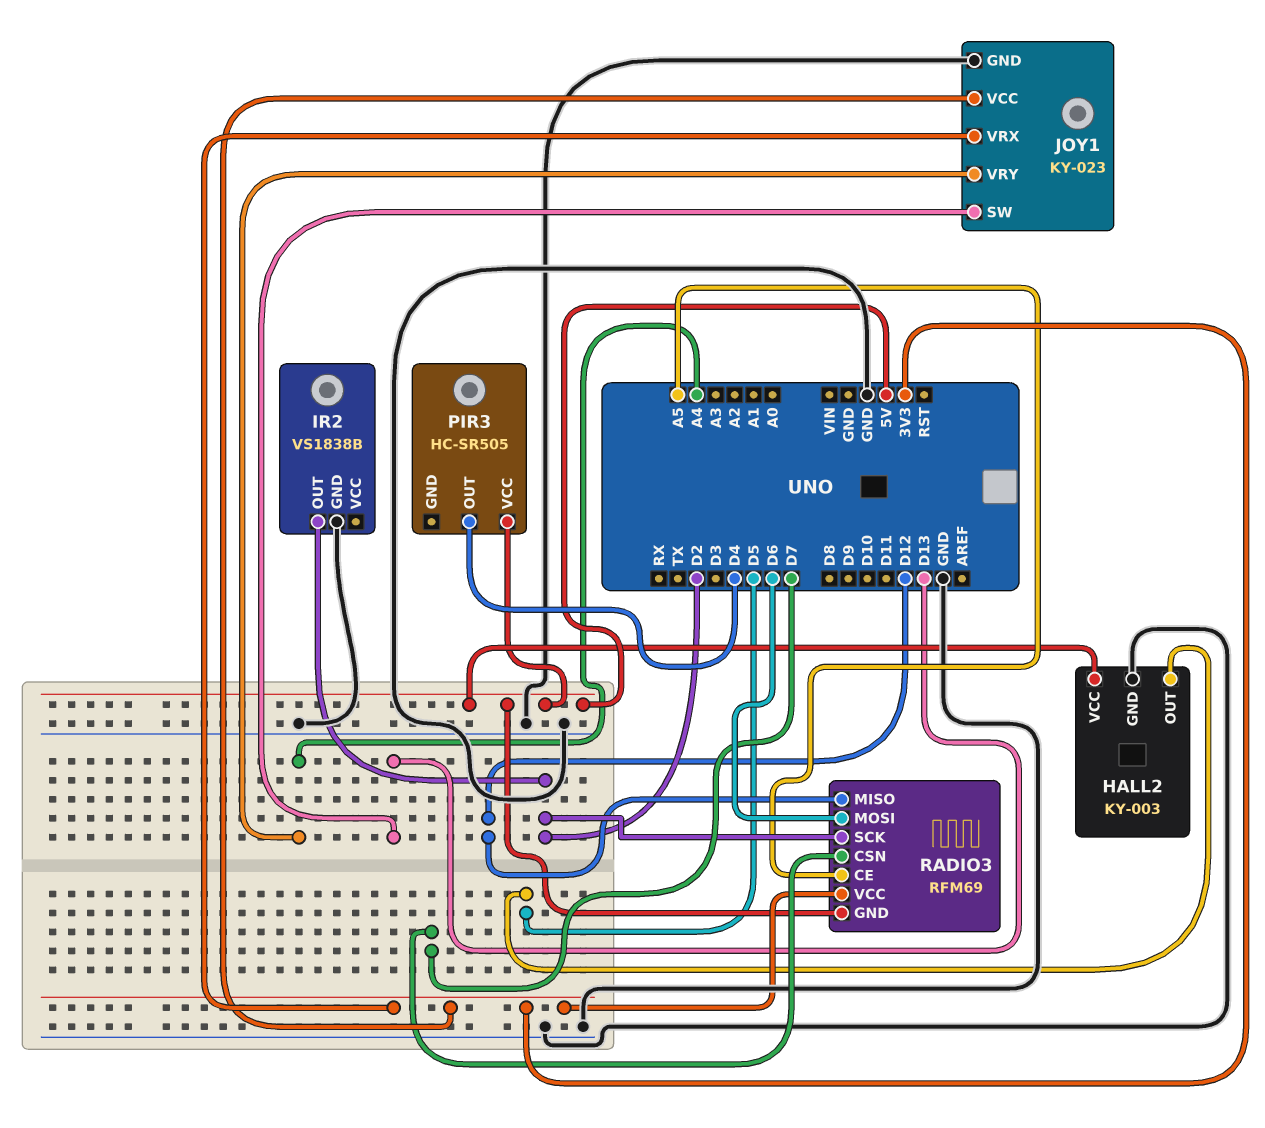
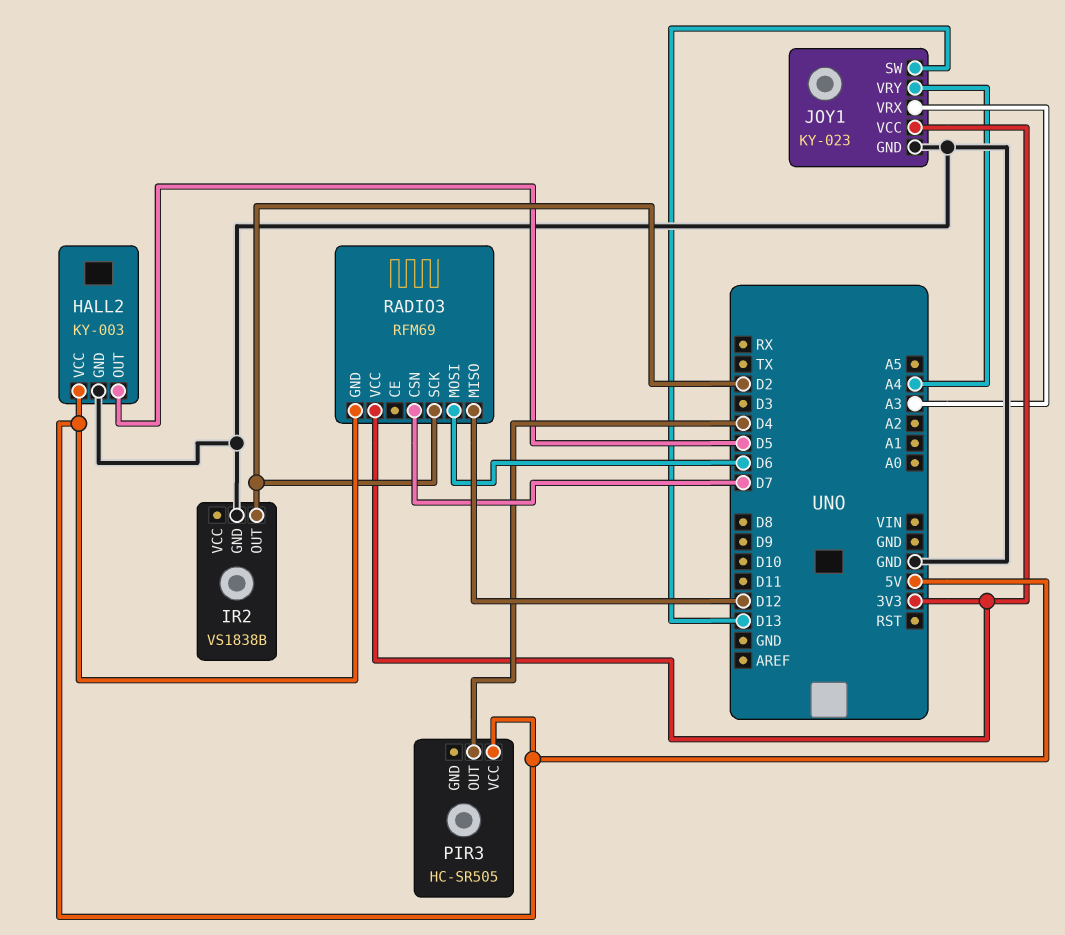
JOY1 pin VRX: 3V3 -> A3
RADIO3 pin CE: A5 -> none

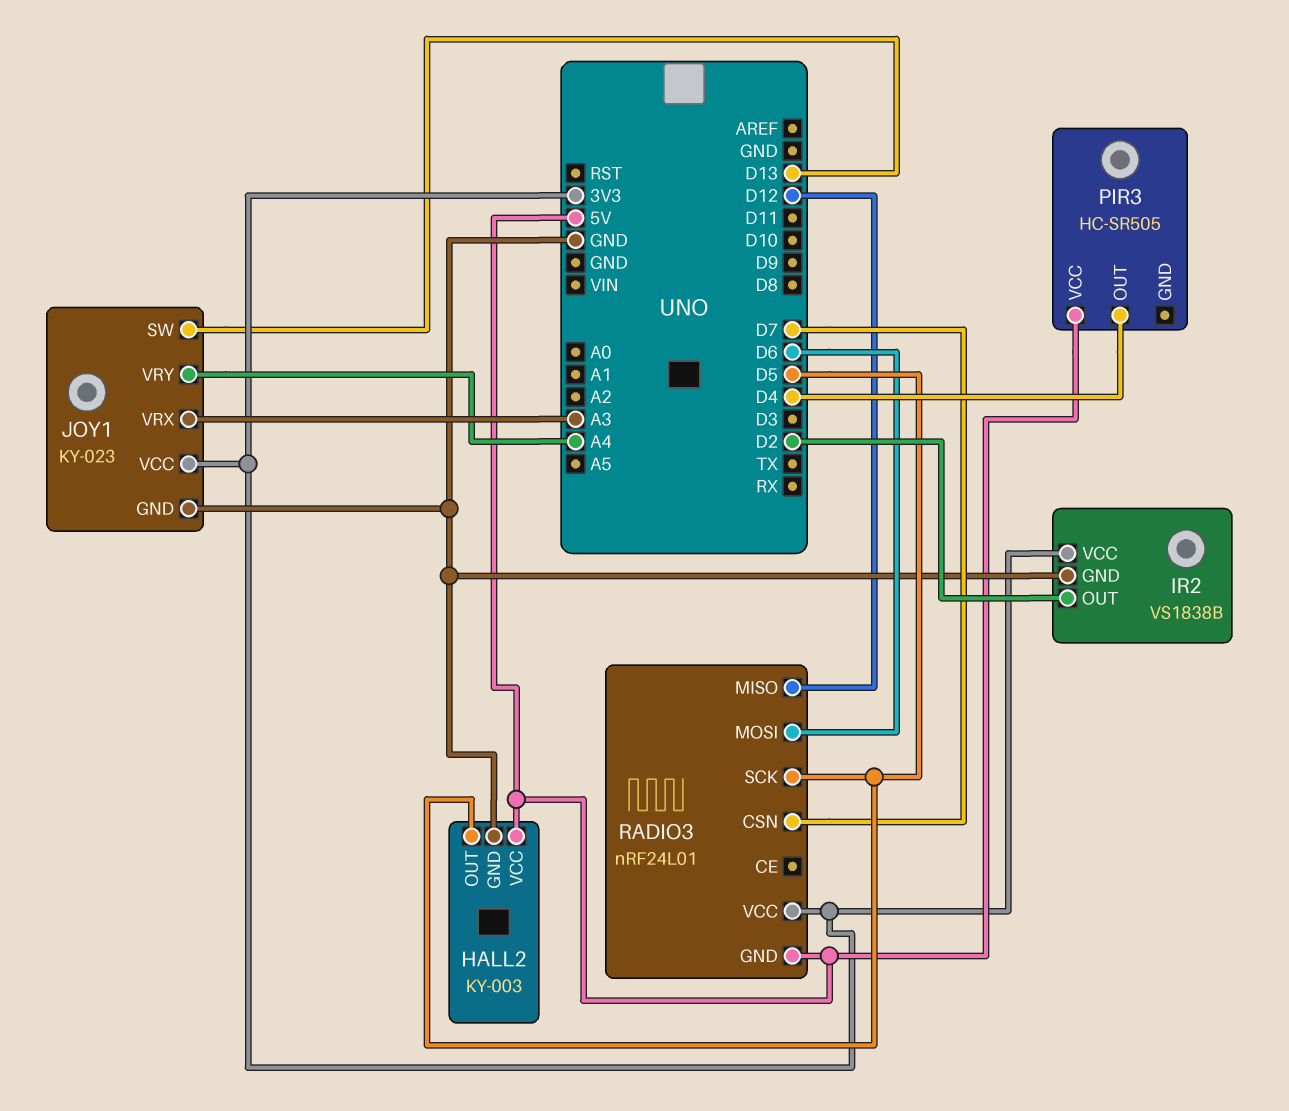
IR2 pin VCC: none -> 3V3
RADIO3: RFM69 -> nRF24L01
RADIO3 pin SCK: D2 -> D5

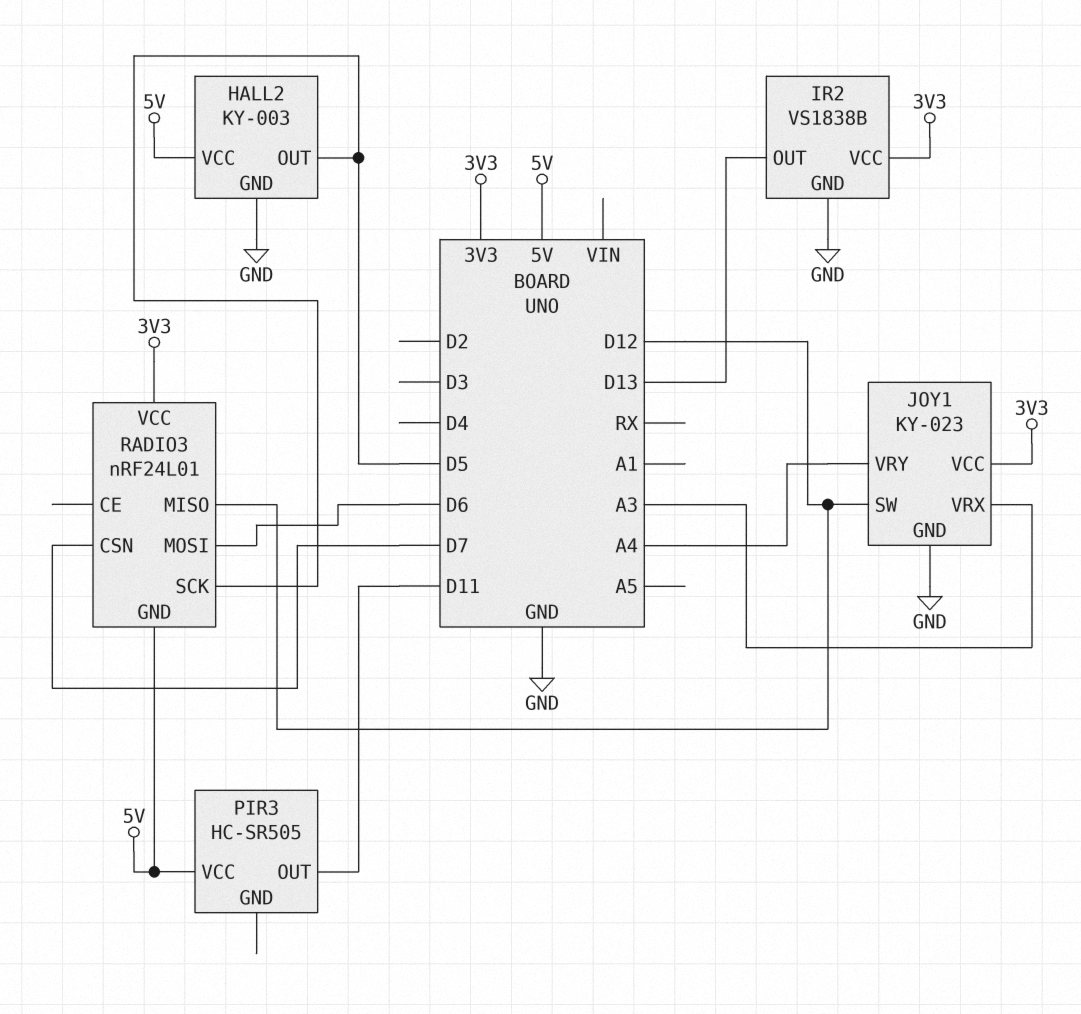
IR2 pin OUT: D2 -> D13
JOY1 pin SW: D13 -> D12
PIR3 pin OUT: D4 -> D11

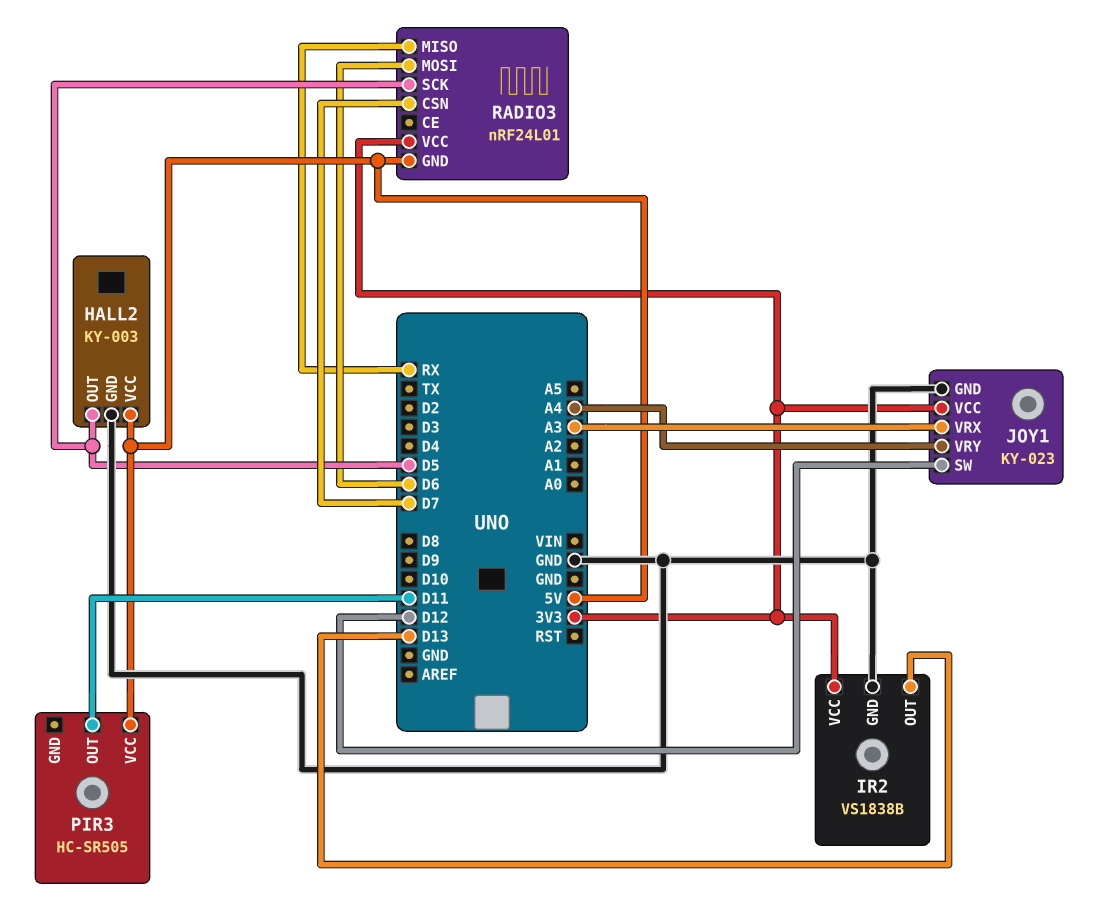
RADIO3 pin MISO: D12 -> RX

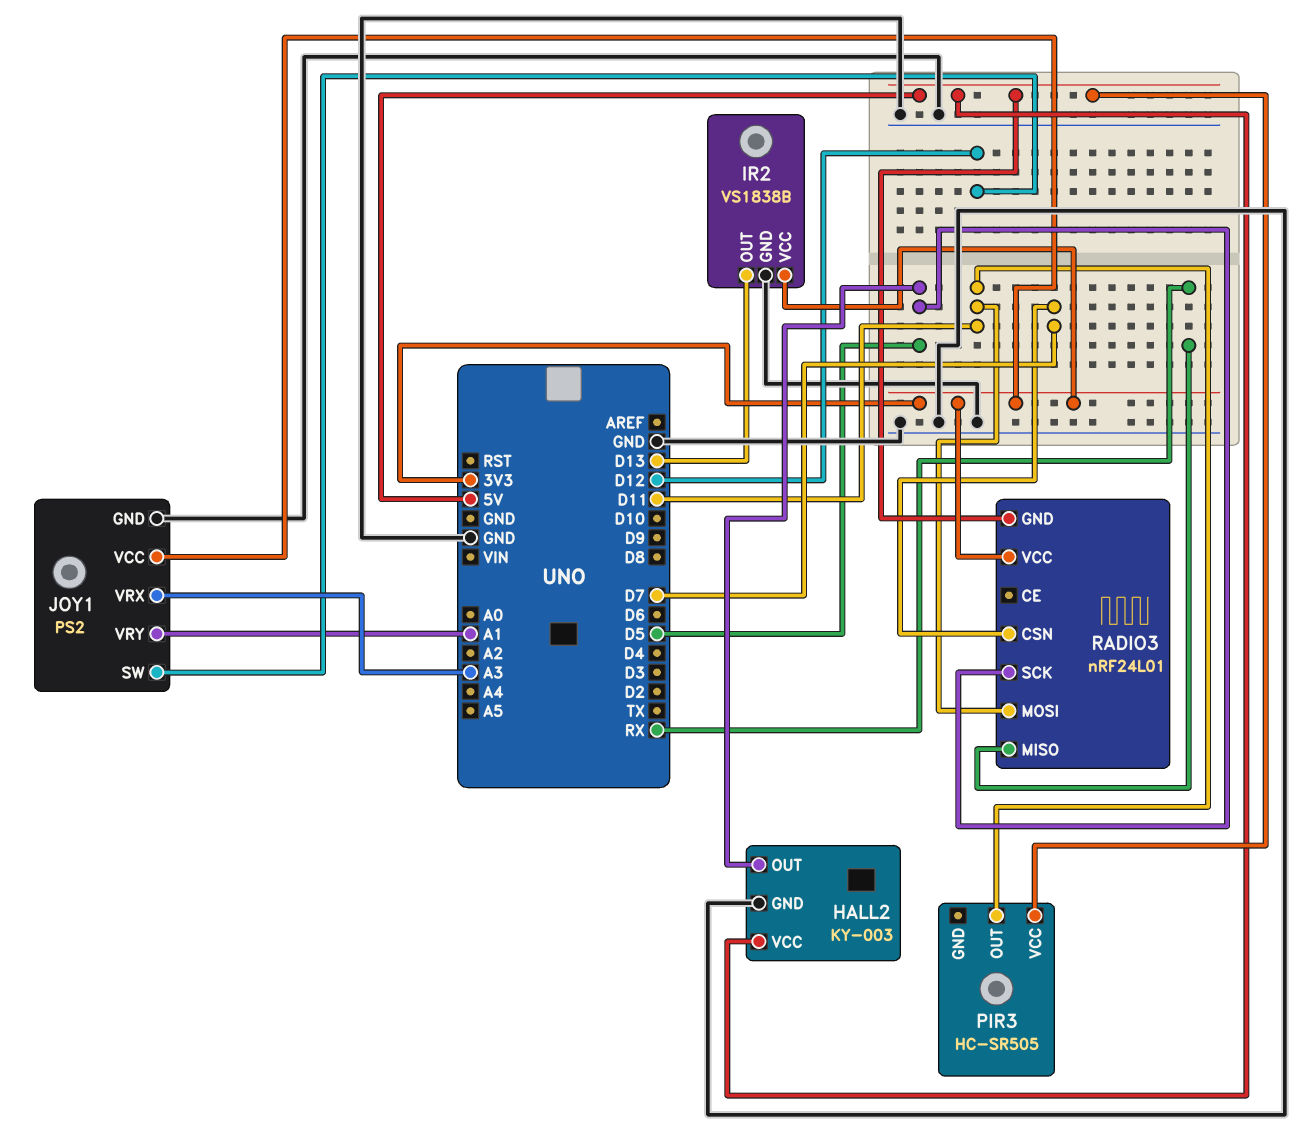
JOY1: KY-023 -> PS2
JOY1 pin VRY: A4 -> A1
RADIO3 pin MOSI: D6 -> D11

